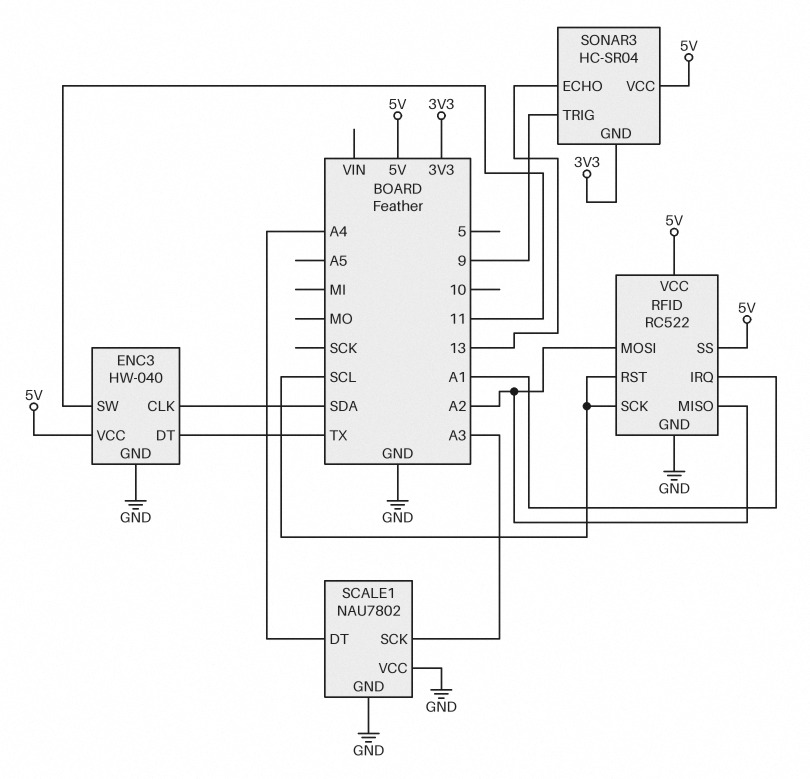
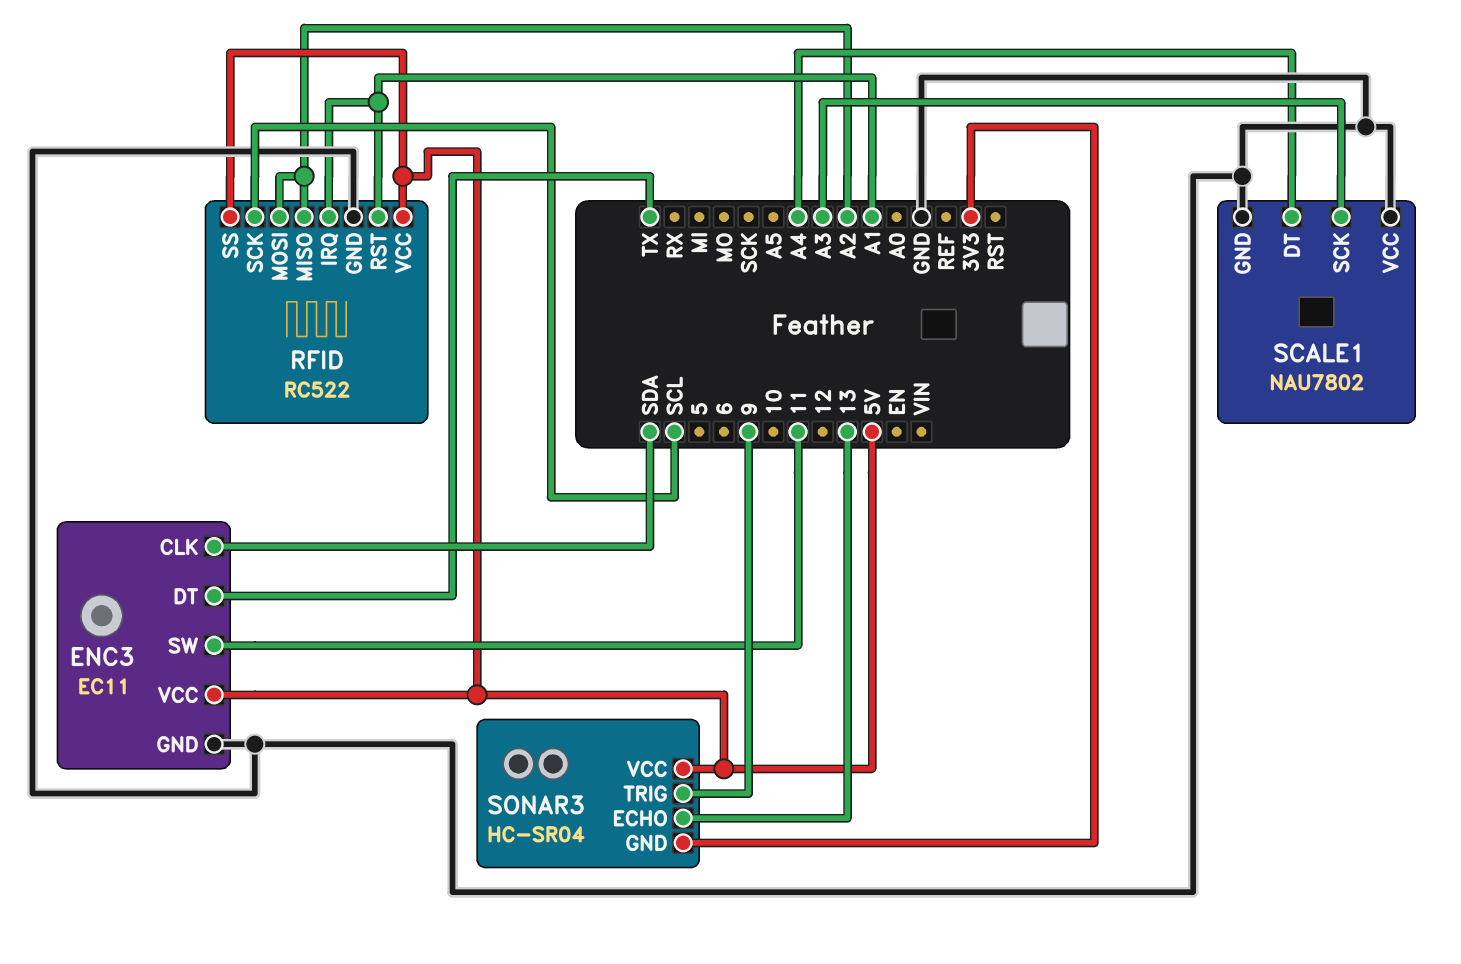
ENC3: HW-040 -> EC11
RFID pin RST: SCL -> A1

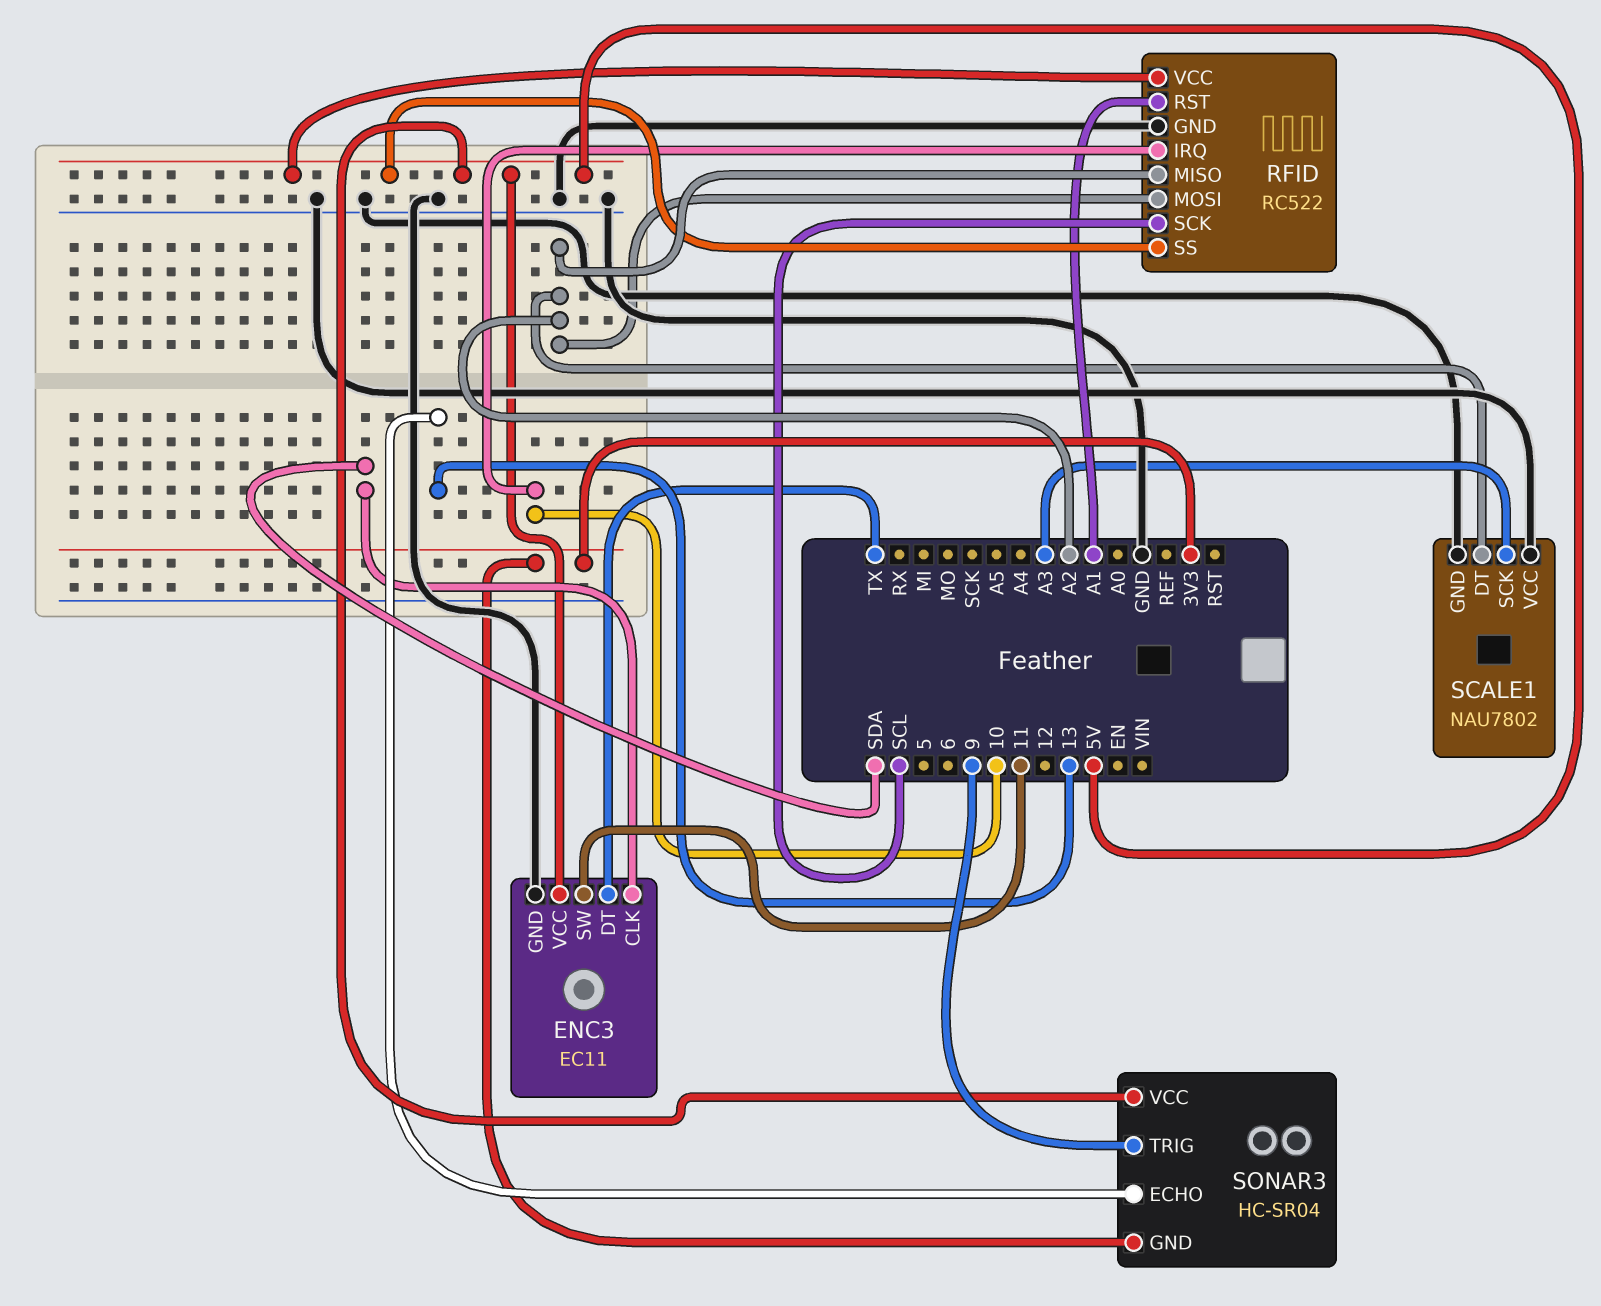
RFID pin IRQ: A1 -> 10
SCALE1 pin DT: A4 -> A2

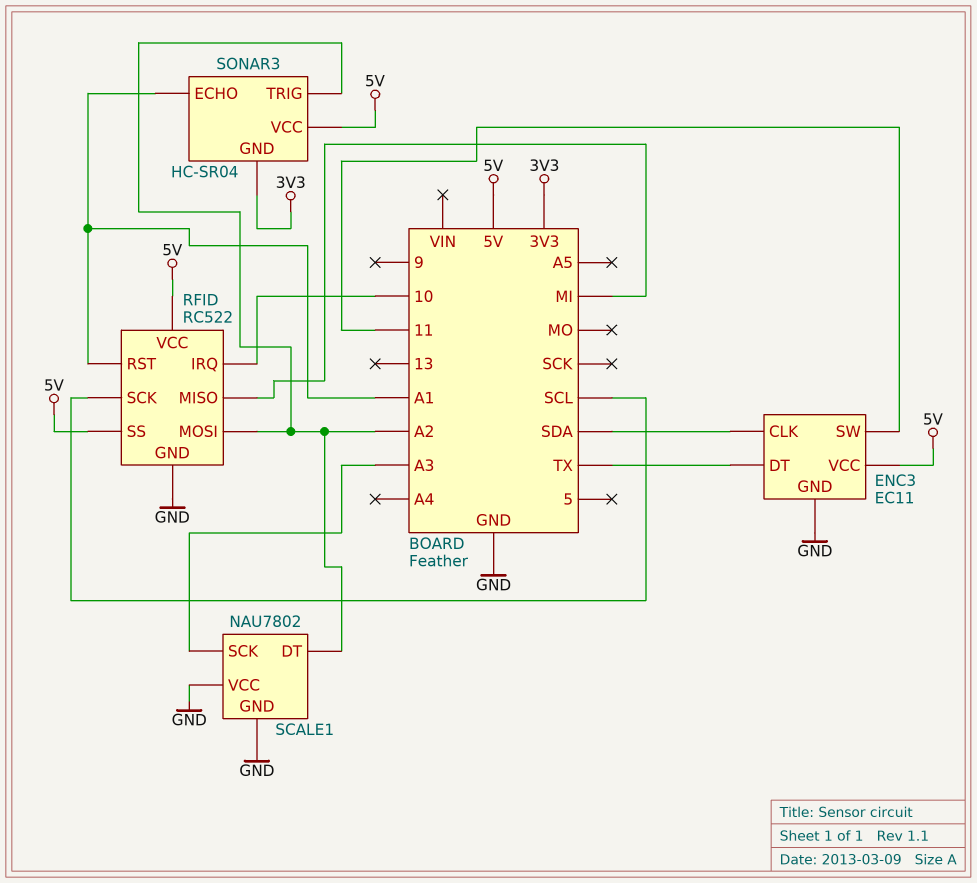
RFID pin MISO: A2 -> MI
SONAR3 pin ECHO: 13 -> A1
SONAR3 pin TRIG: 9 -> A2

